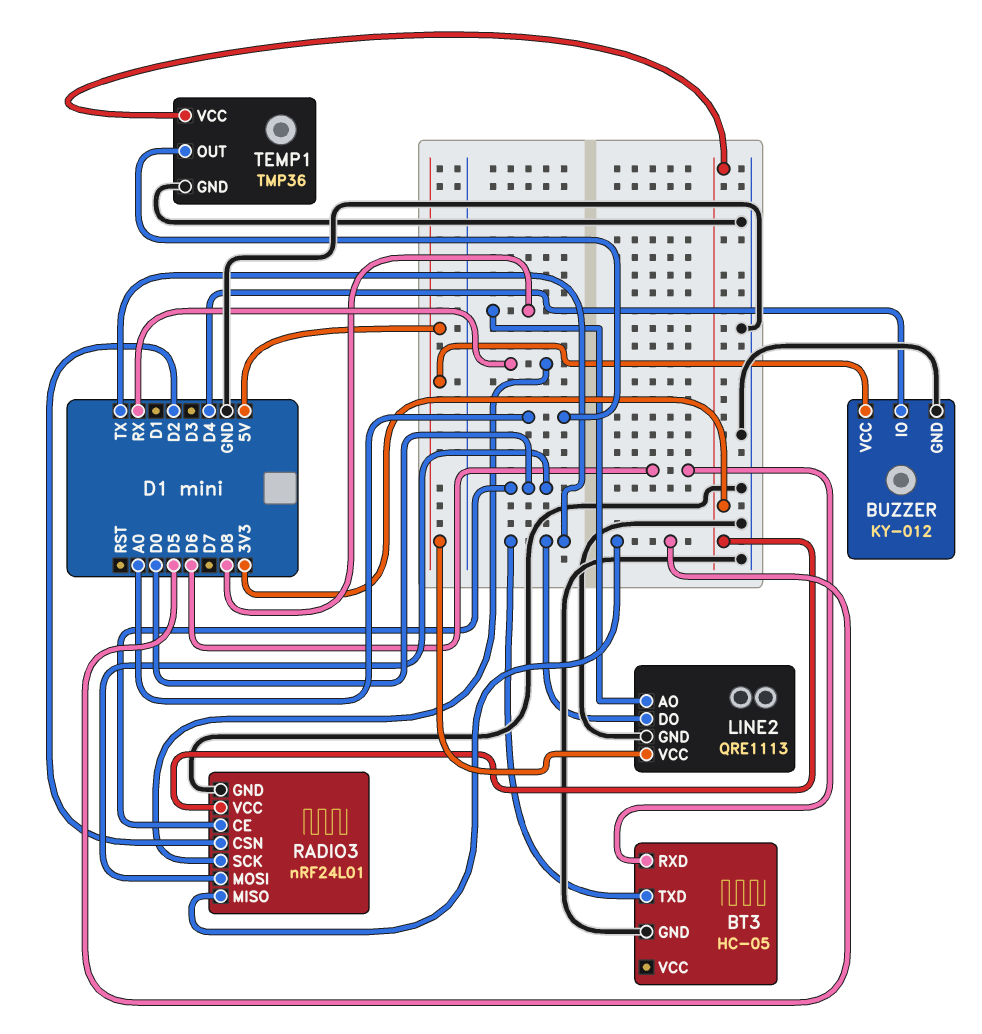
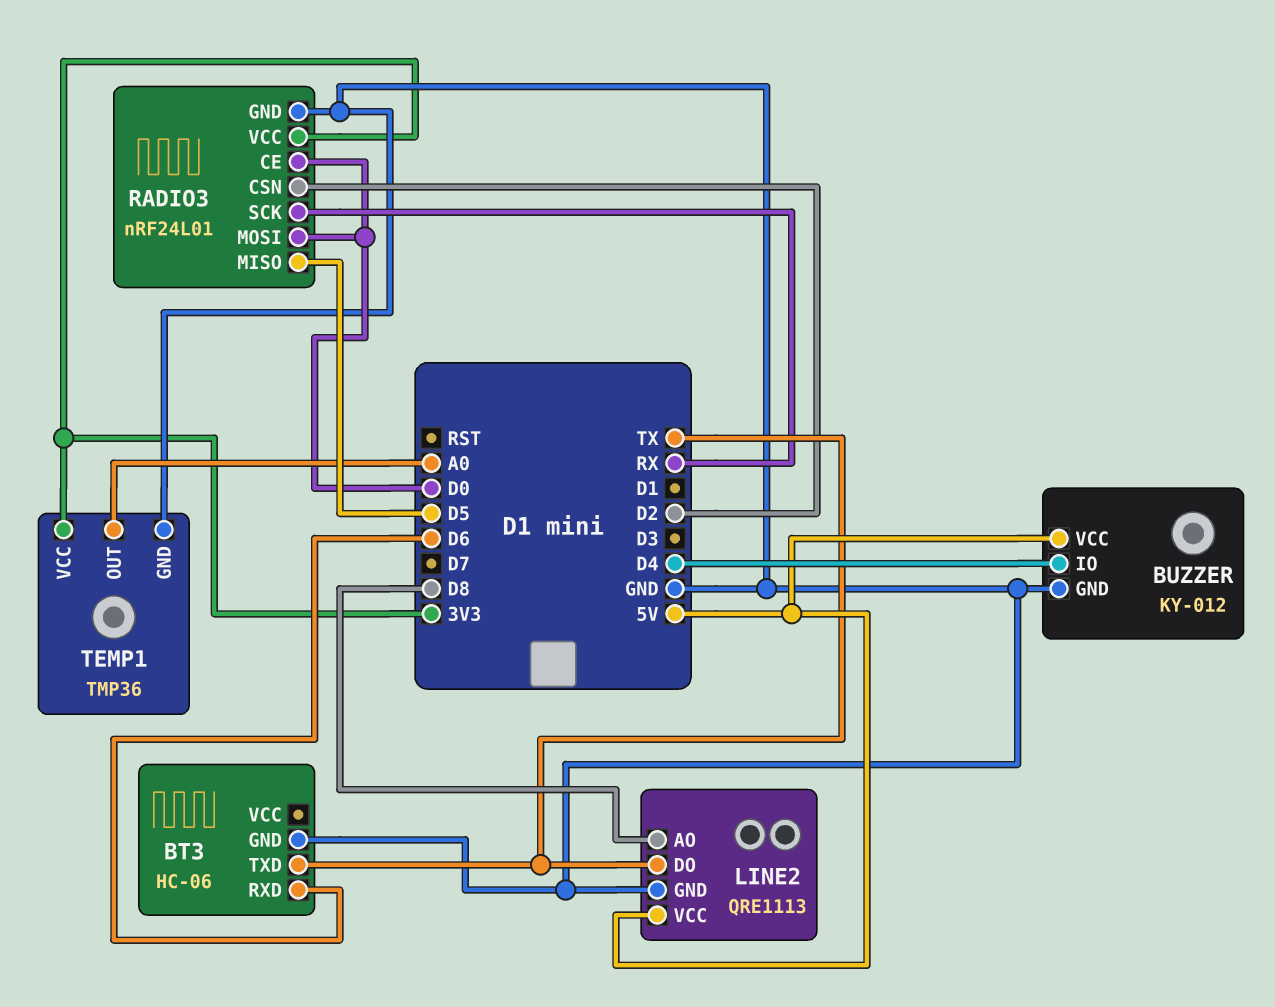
BT3: HC-05 -> HC-06

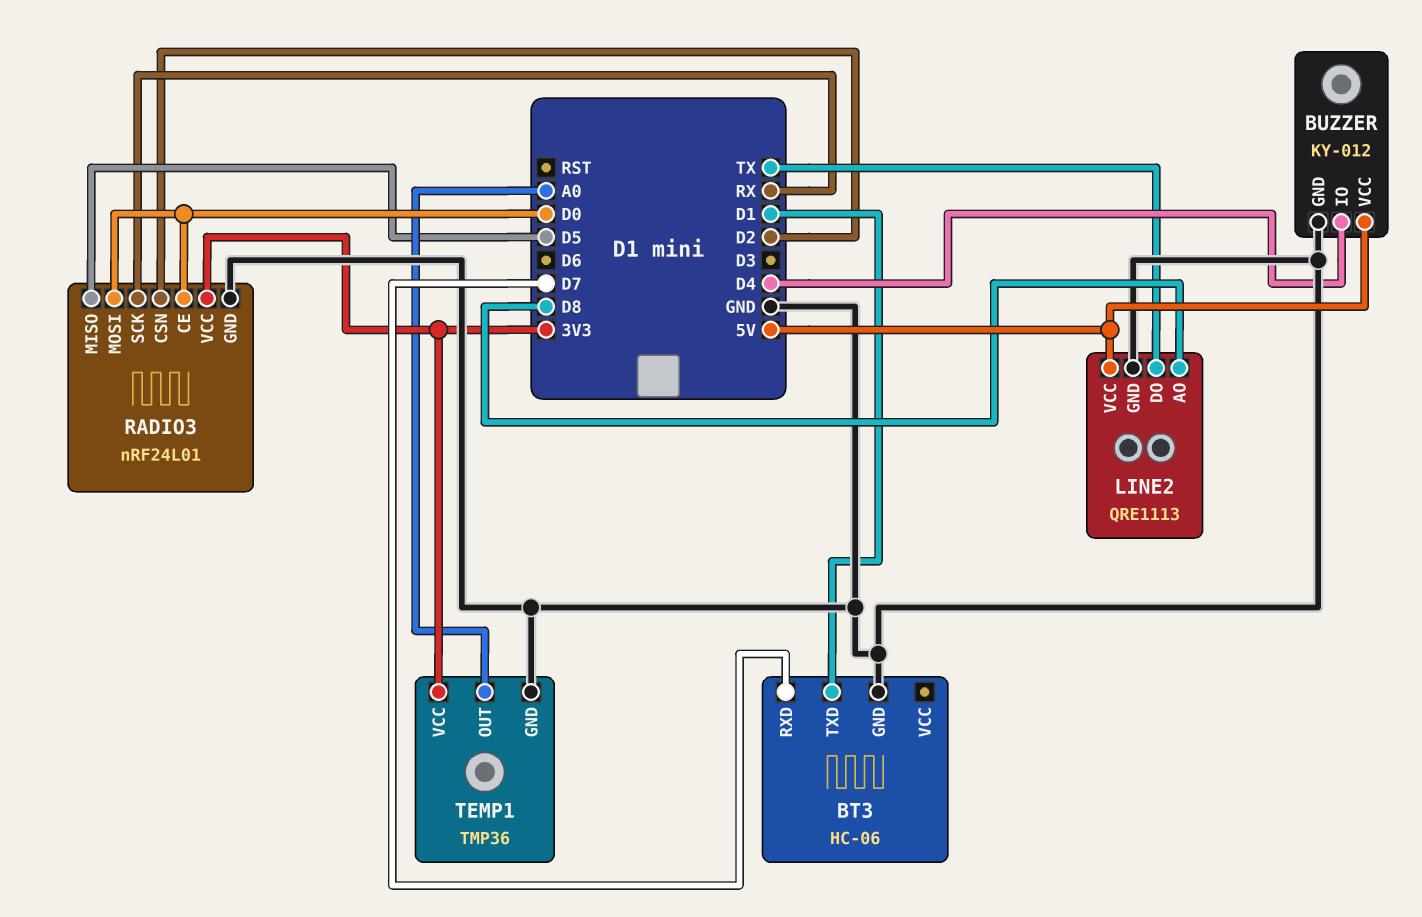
BT3 pin RXD: D6 -> D7
BT3 pin TXD: TX -> D1

